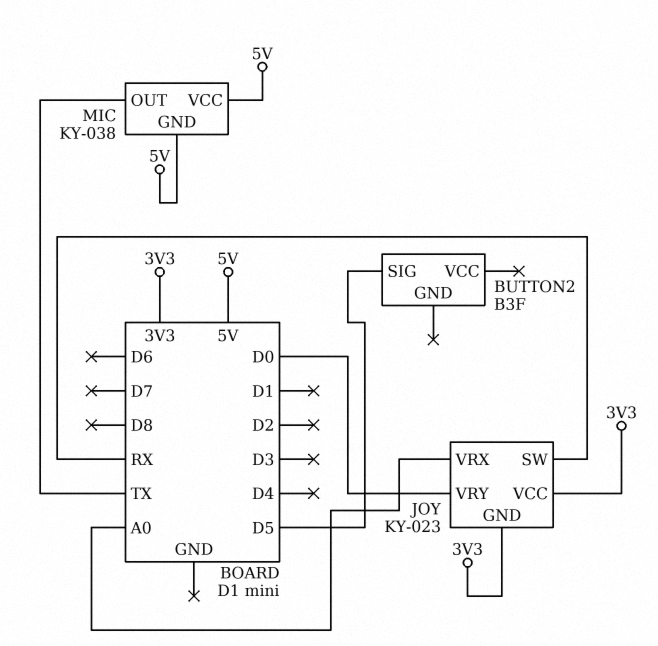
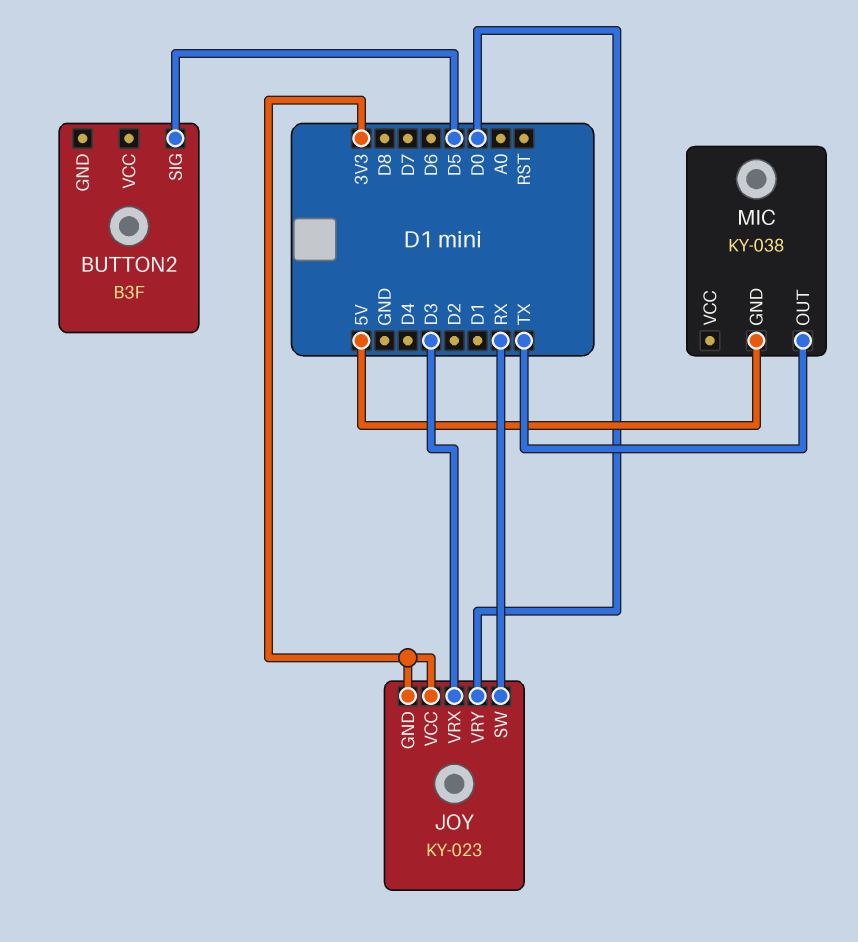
JOY pin VRX: A0 -> D3
MIC pin VCC: 5V -> none

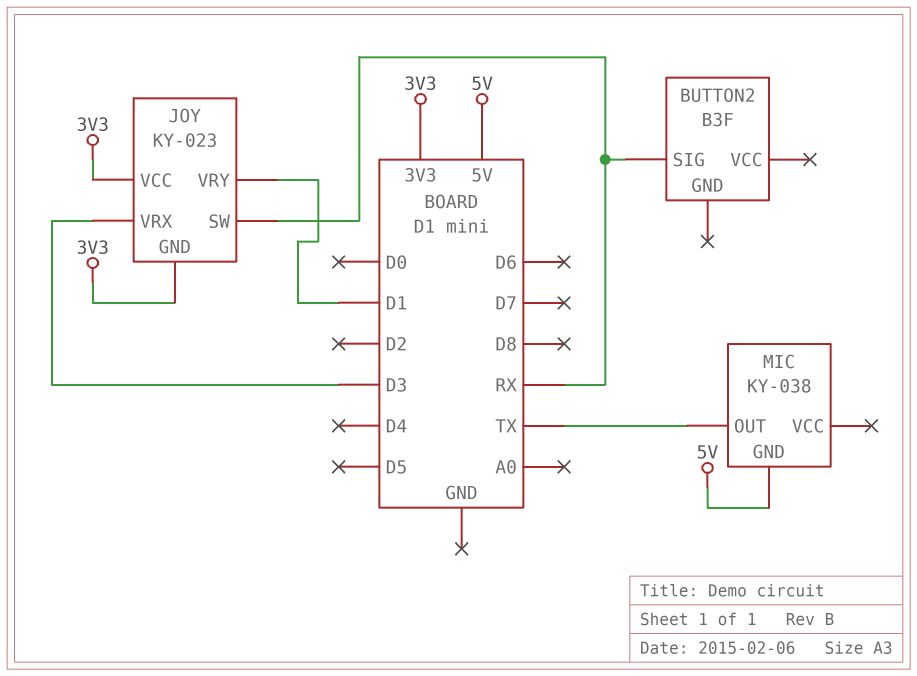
BUTTON2 pin SIG: D5 -> RX
JOY pin VRY: D0 -> D1

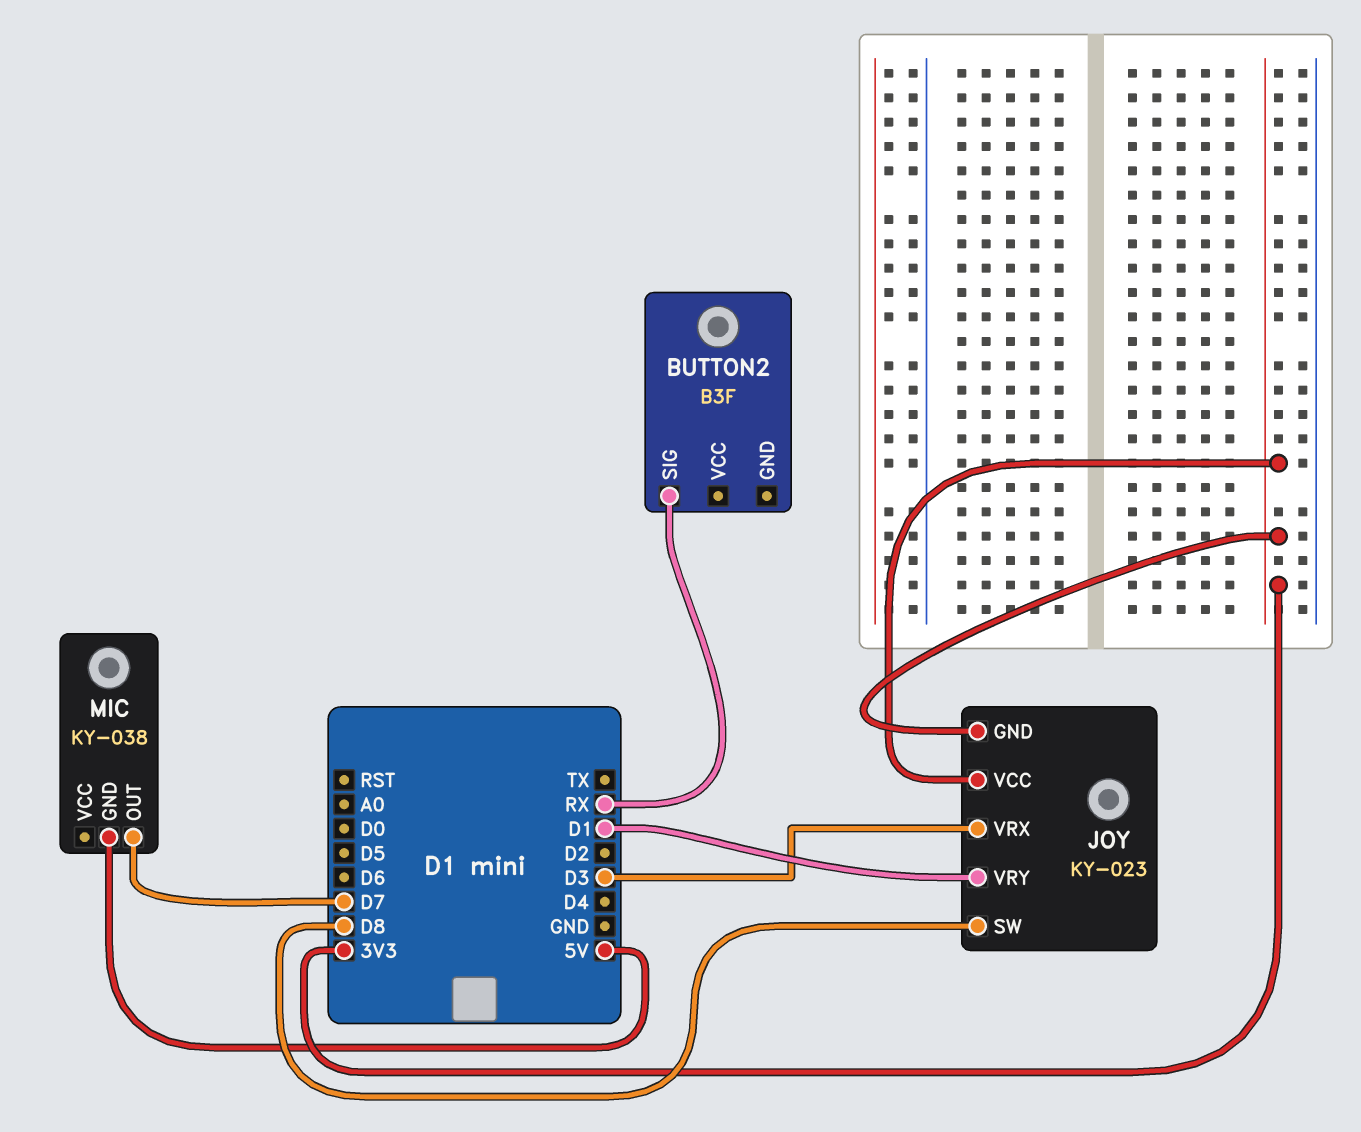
JOY pin SW: RX -> D8
MIC pin OUT: TX -> D7

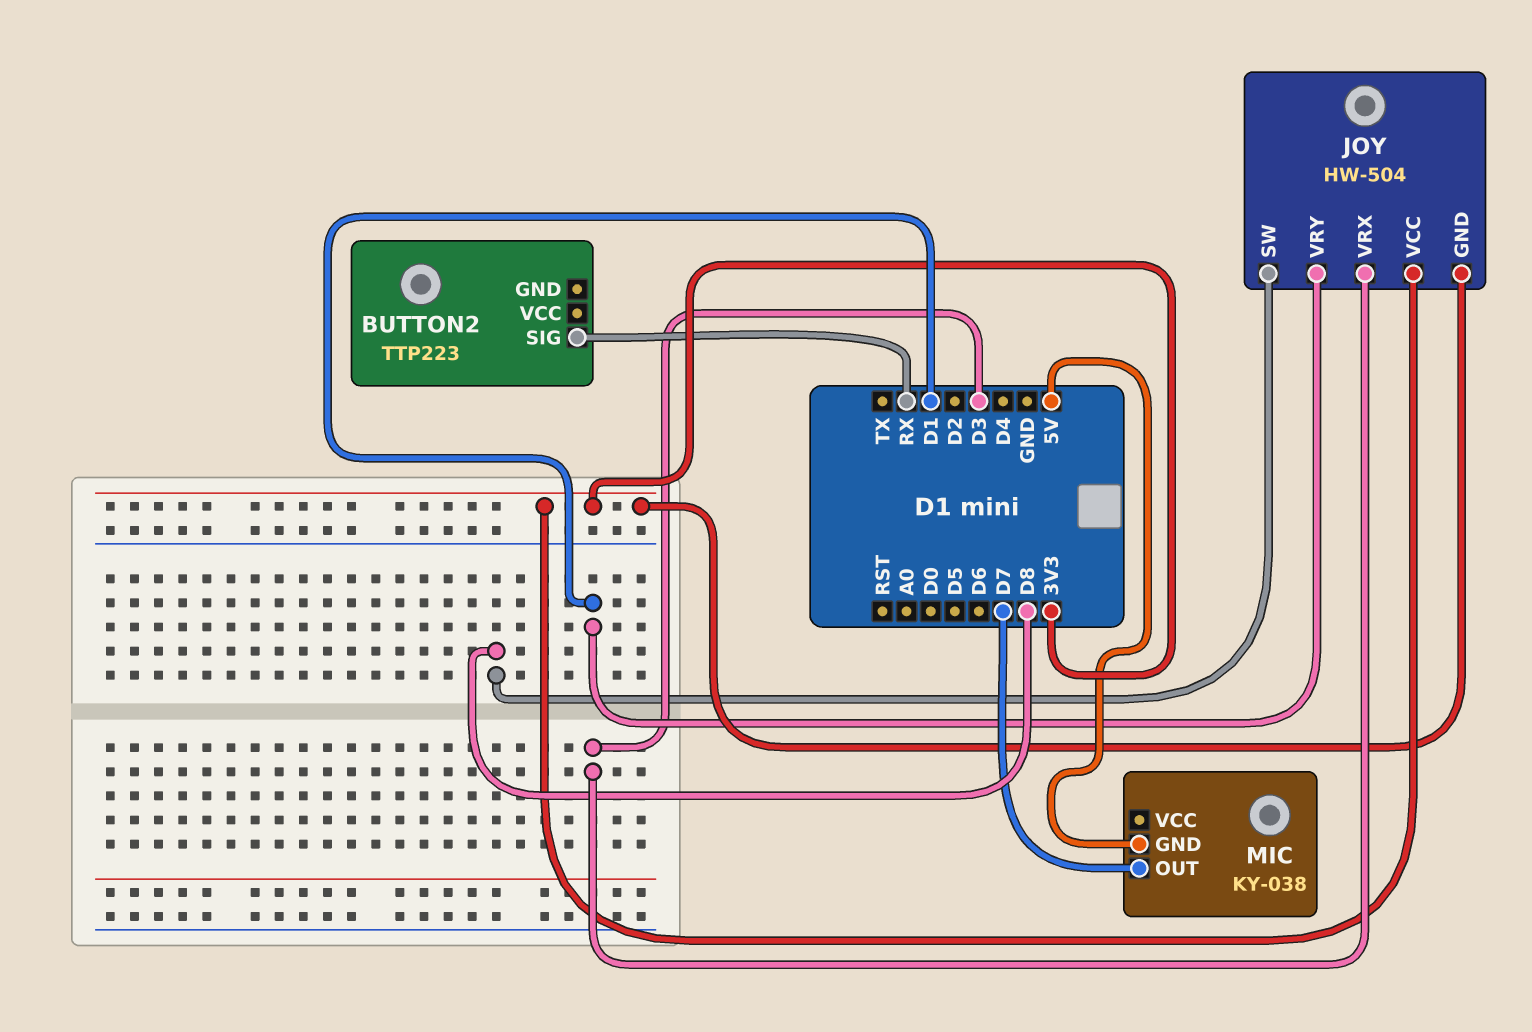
BUTTON2: B3F -> TTP223
JOY: KY-023 -> HW-504

